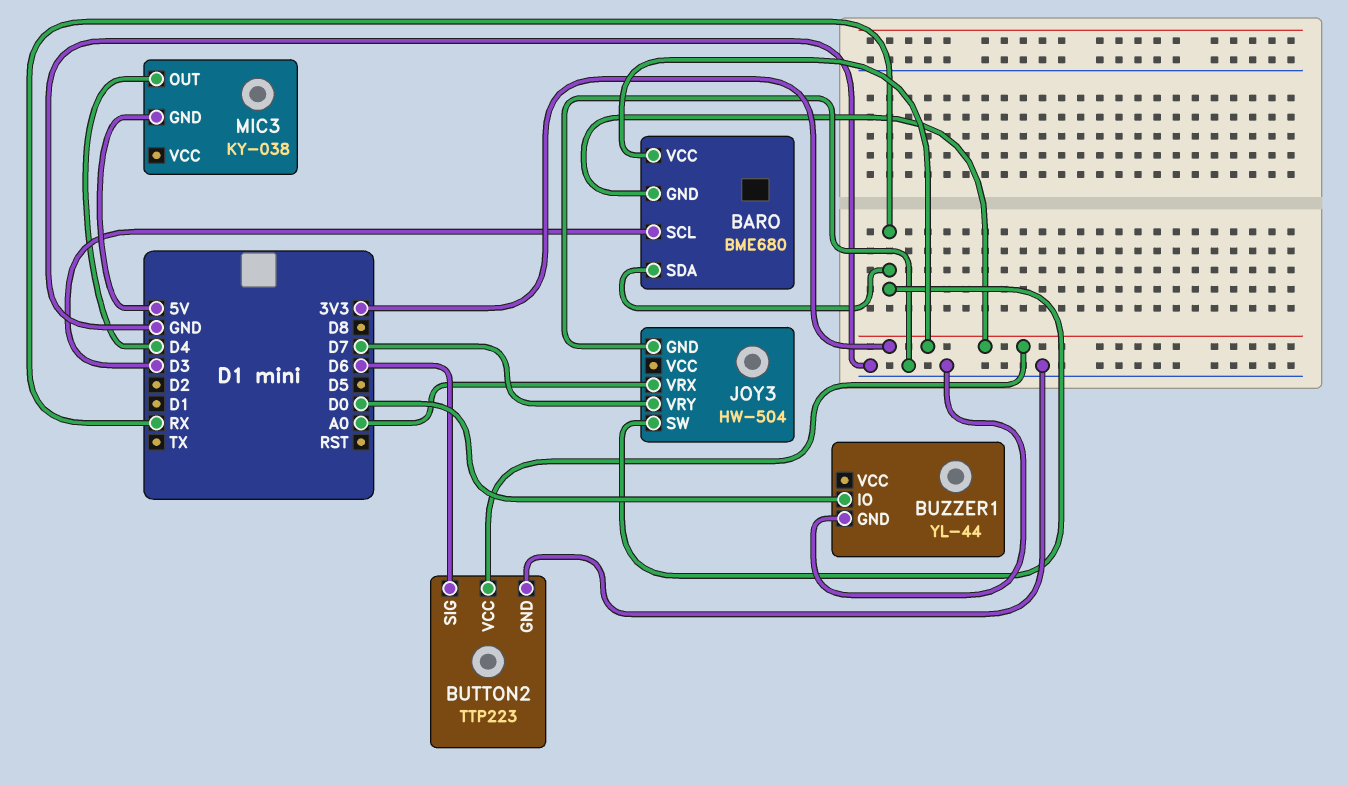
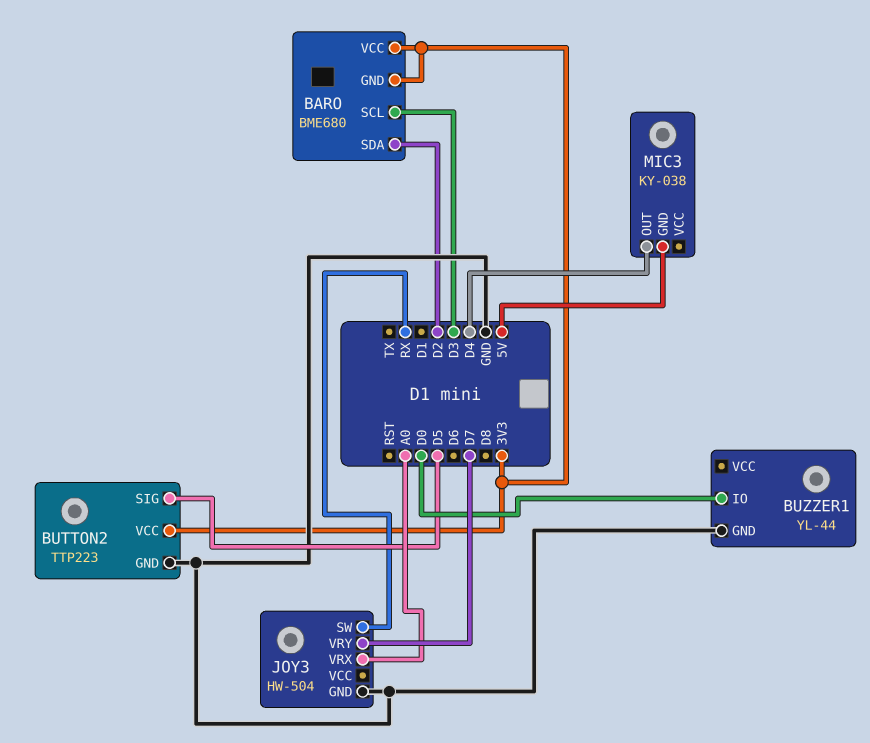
BARO pin SDA: RX -> D2
BUTTON2 pin SIG: D6 -> D5

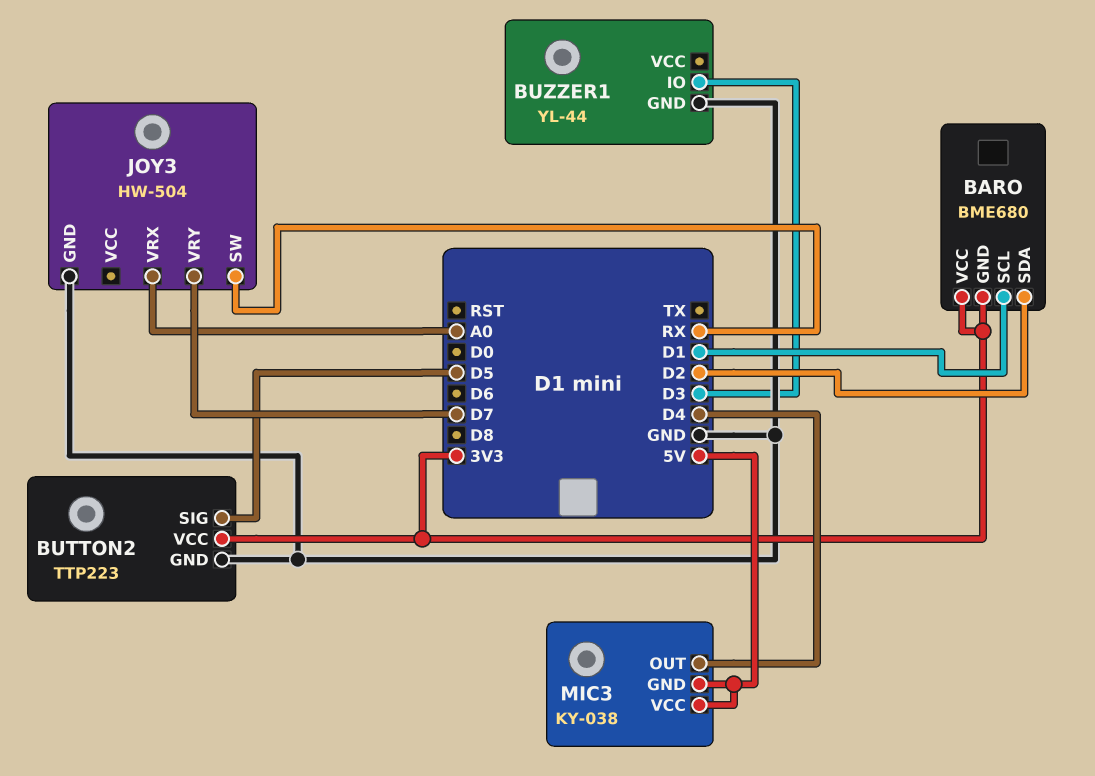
BARO pin SCL: D3 -> D1
BUZZER1 pin IO: D0 -> D3
MIC3 pin VCC: none -> 5V

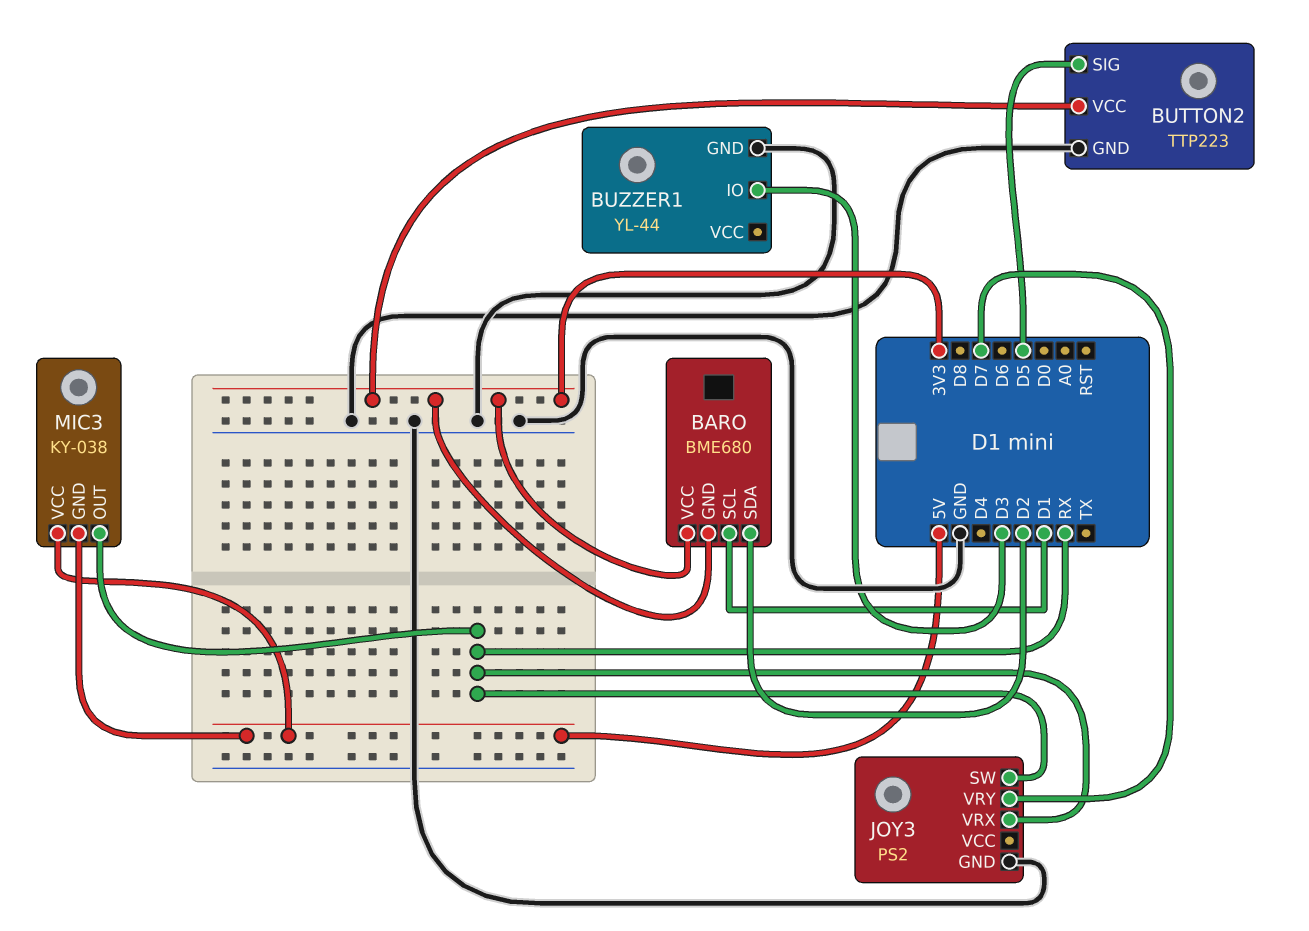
JOY3: HW-504 -> PS2
JOY3 pin VRX: A0 -> RX
MIC3 pin OUT: D4 -> RX

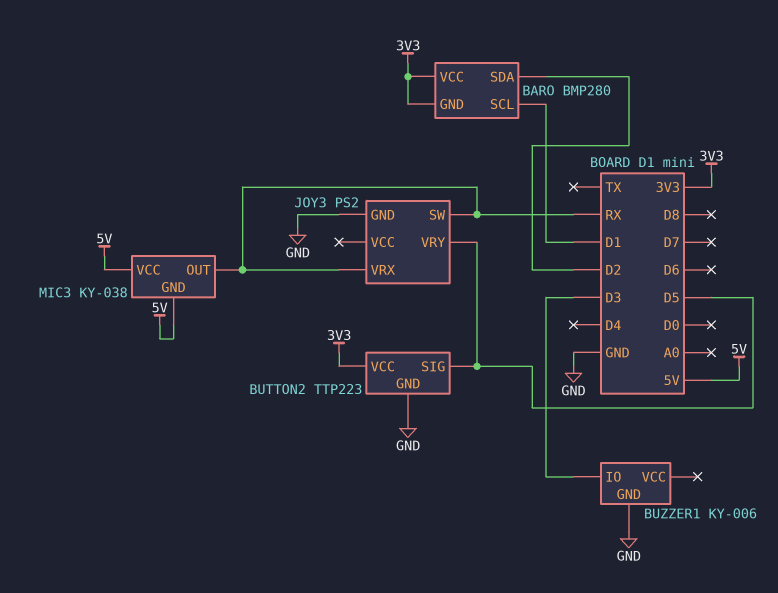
BARO: BME680 -> BMP280
BUZZER1: YL-44 -> KY-006
JOY3 pin VRY: D7 -> D5

